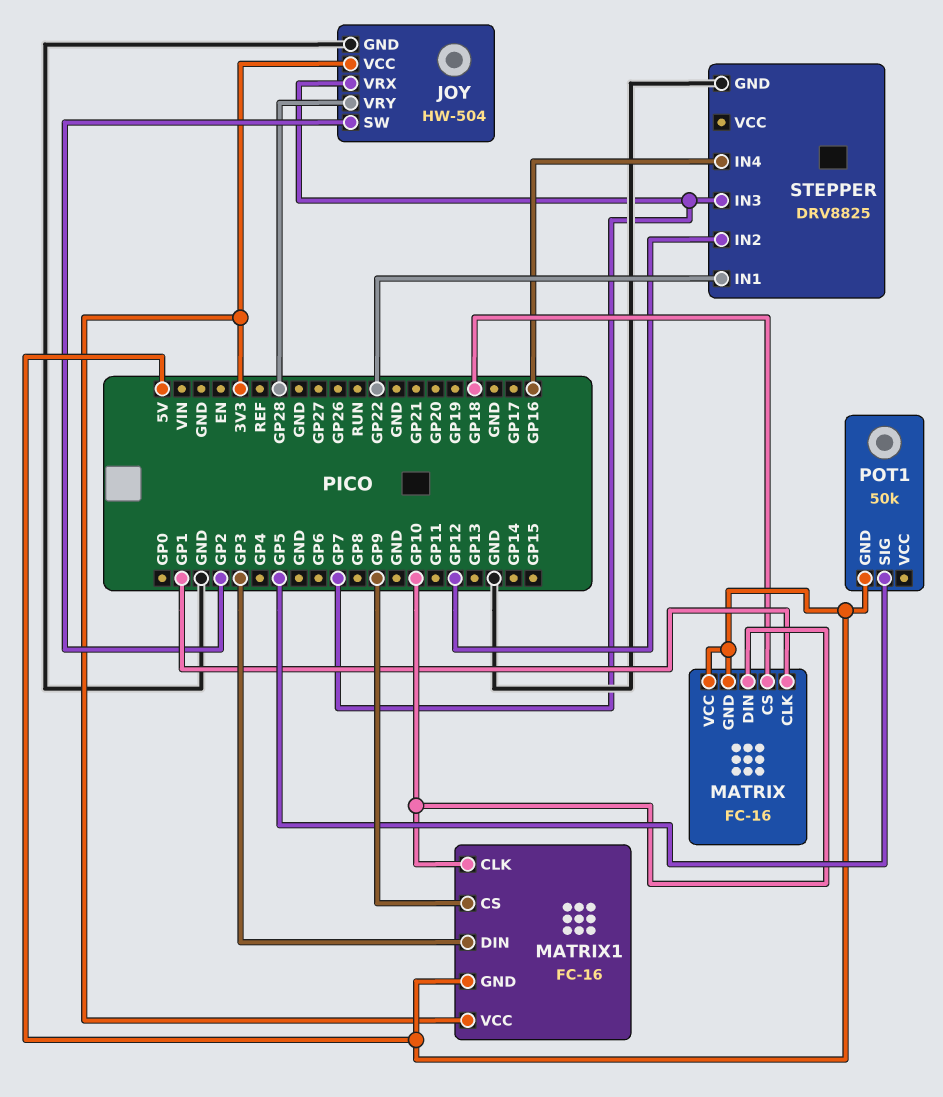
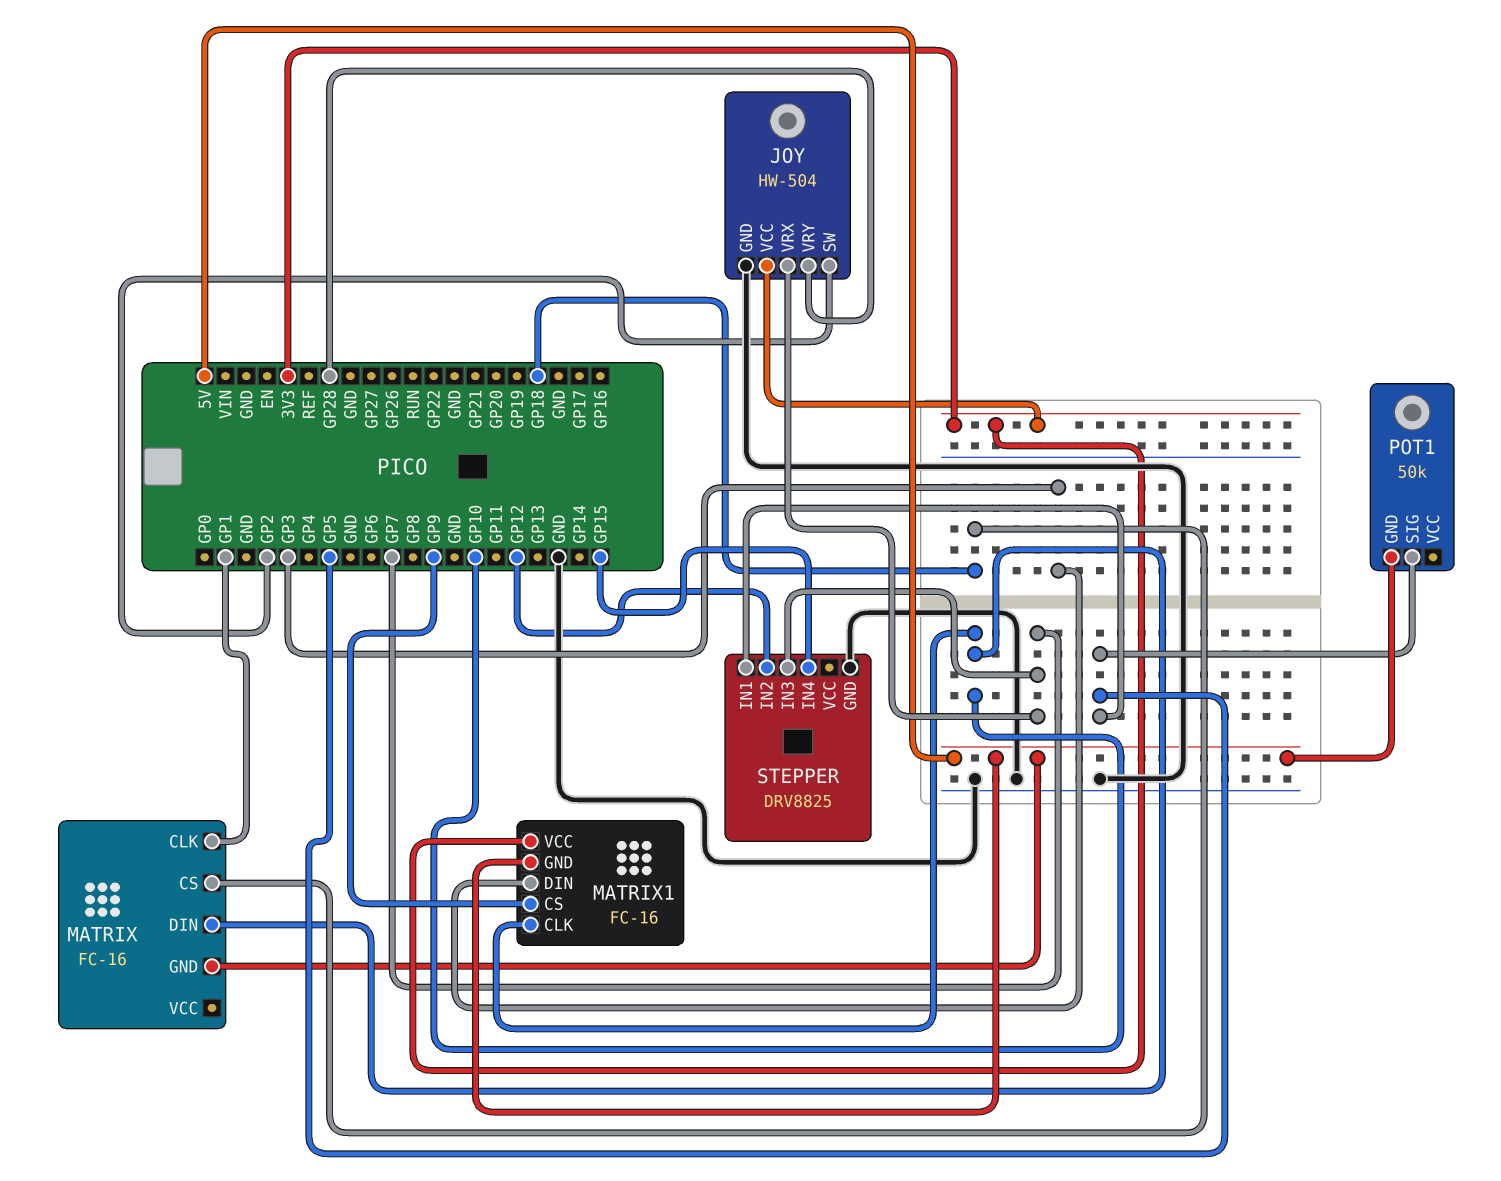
MATRIX pin VCC: 5V -> none
STEPPER pin IN1: GP22 -> GP5
STEPPER pin IN4: GP16 -> GP15

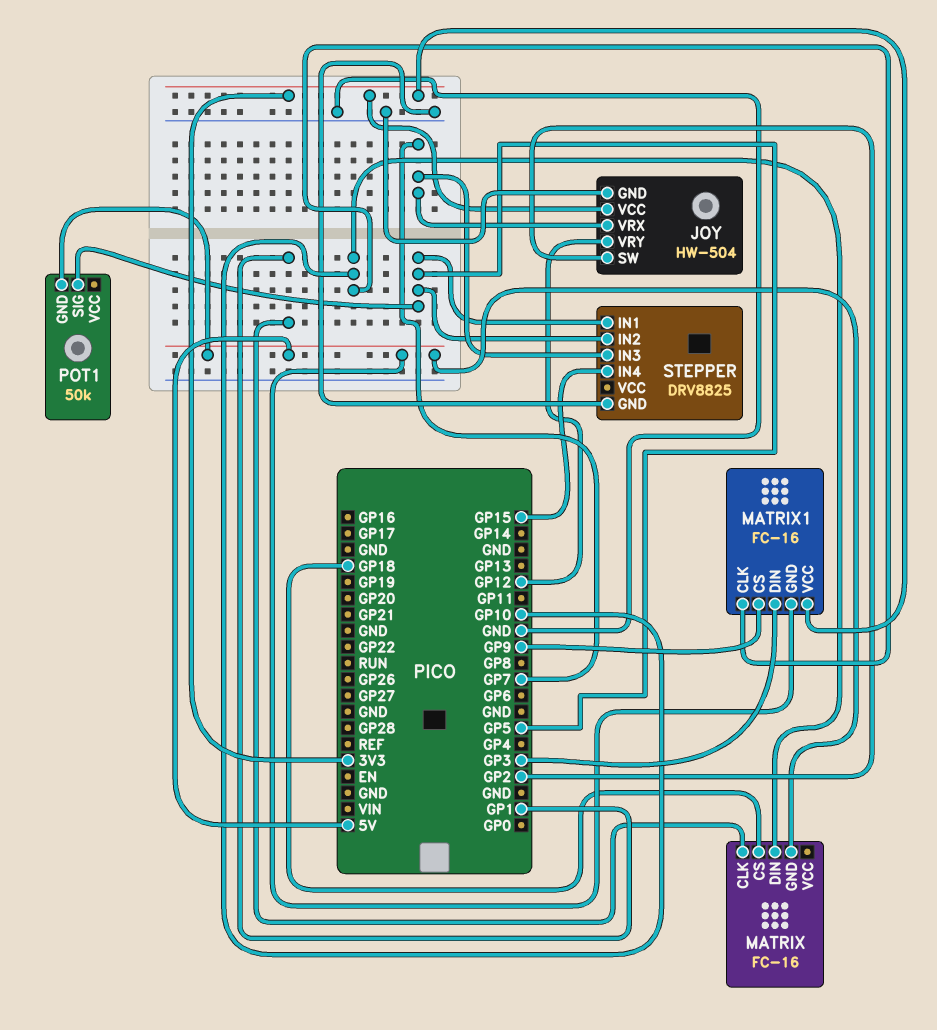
JOY pin VRY: GP28 -> GP12
STEPPER pin IN2: GP12 -> GP5

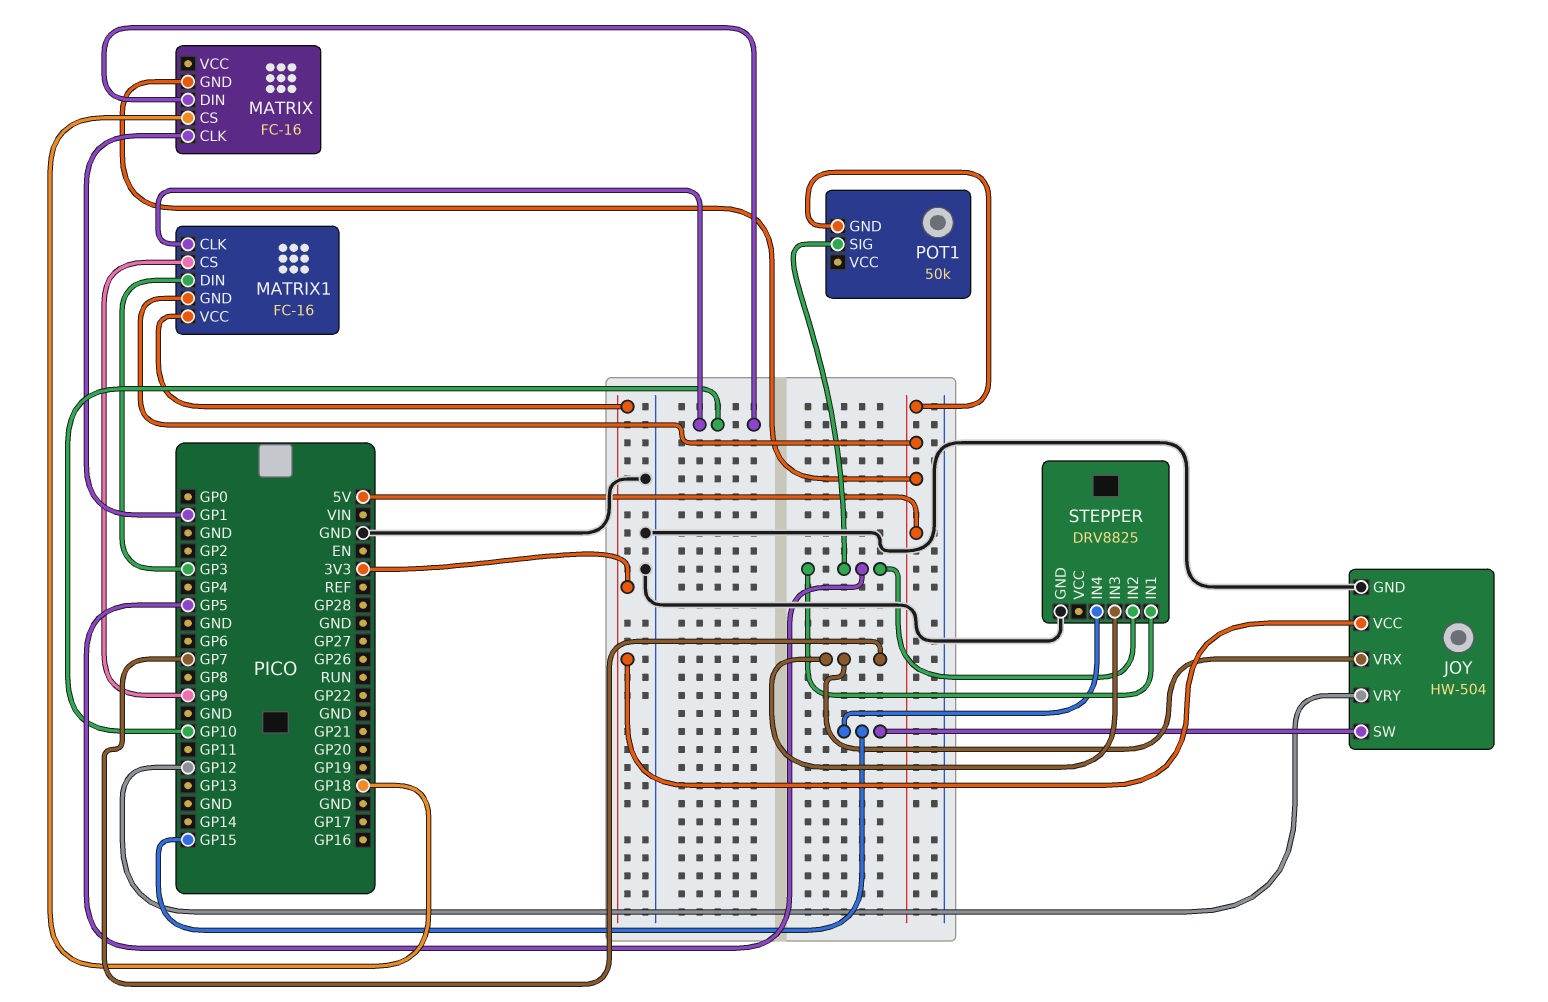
JOY pin SW: GP2 -> GP15

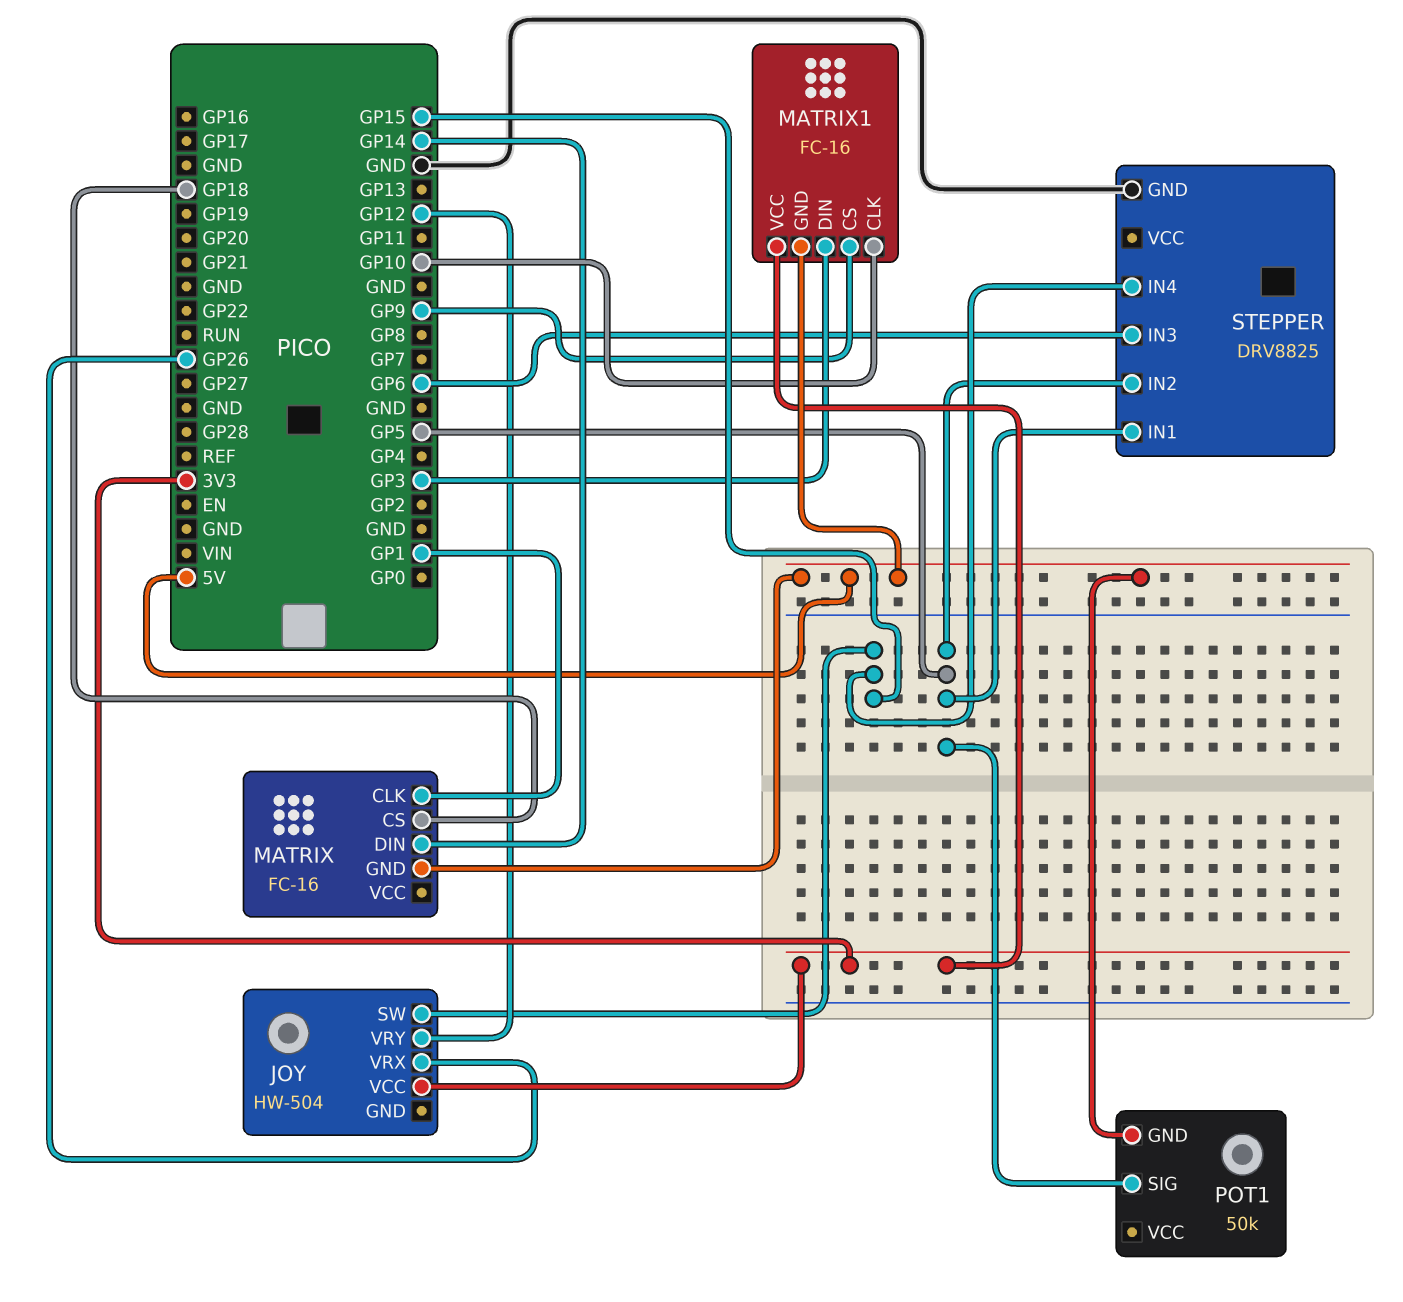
JOY pin GND: GND -> none
JOY pin VRX: GP7 -> GP26
MATRIX pin DIN: GP10 -> GP14
STEPPER pin IN3: GP7 -> GP6

